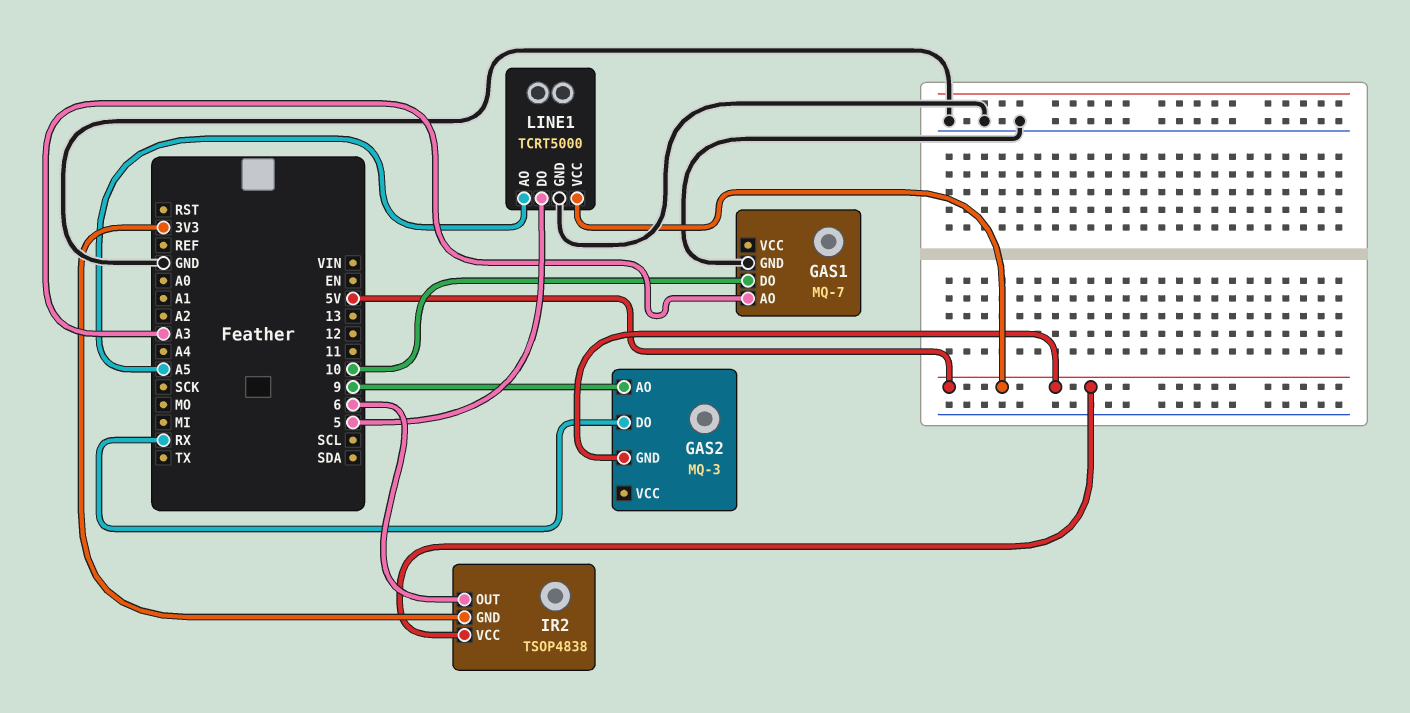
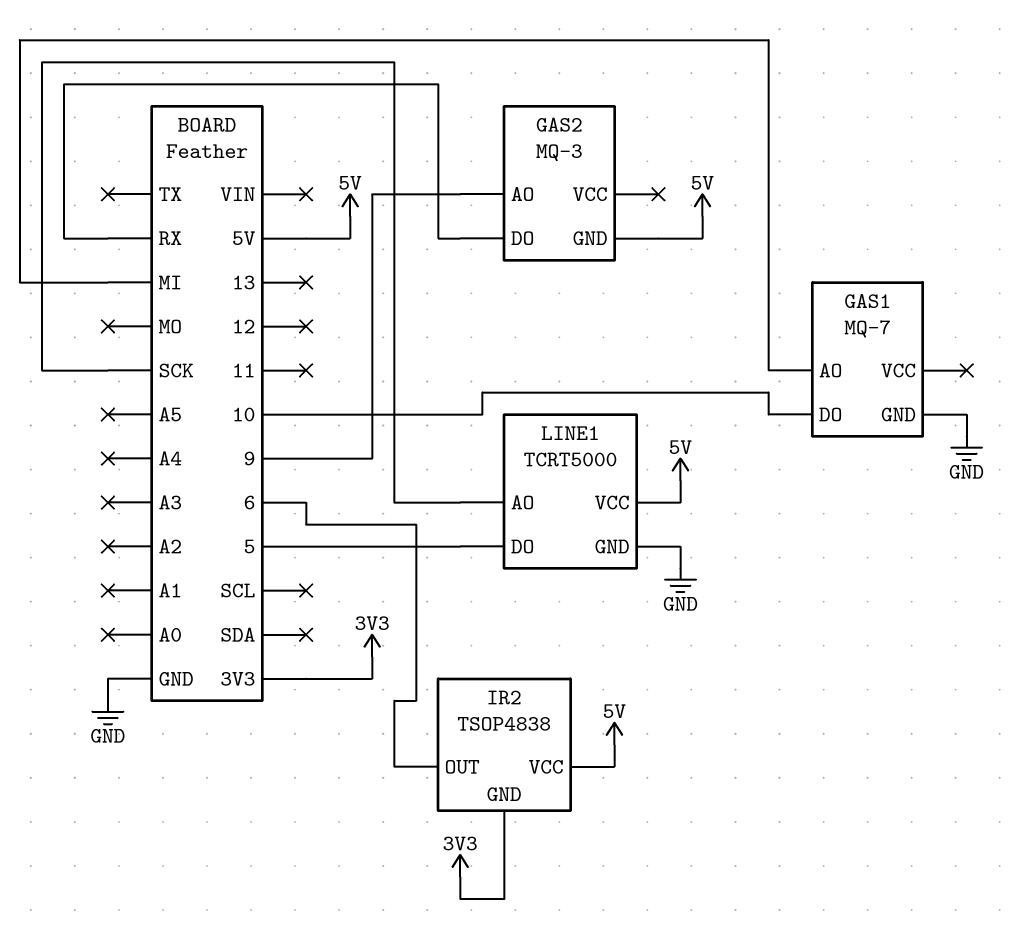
GAS1 pin AO: A3 -> MI
LINE1 pin AO: A5 -> SCK

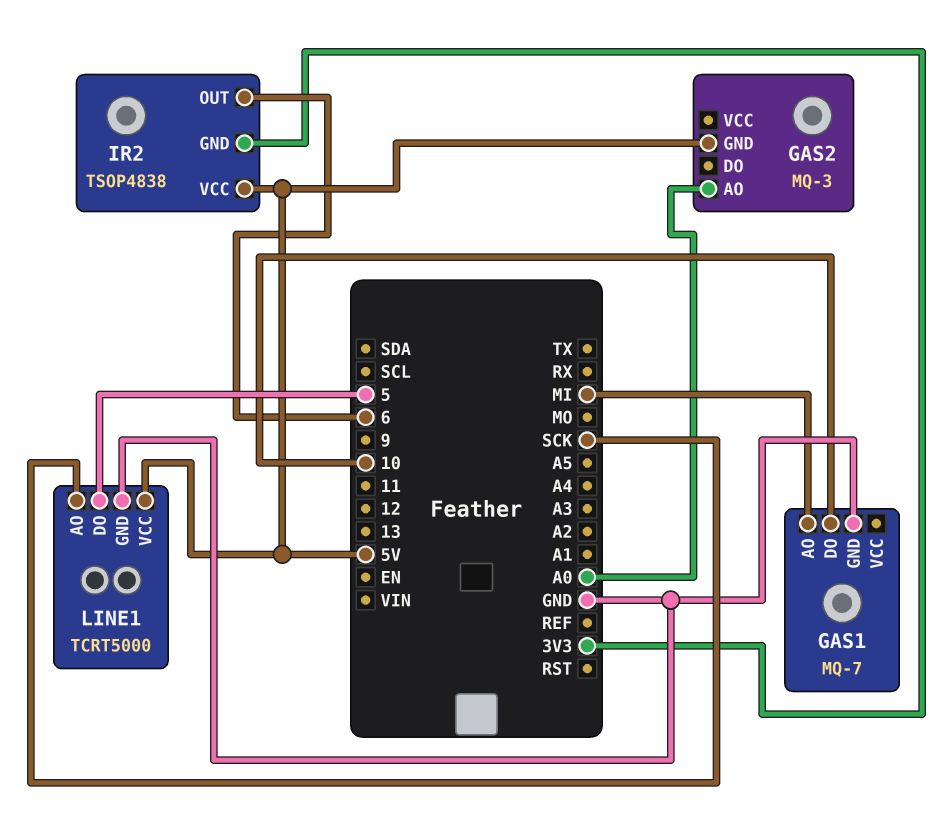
GAS2 pin AO: 9 -> A0
GAS2 pin DO: RX -> none

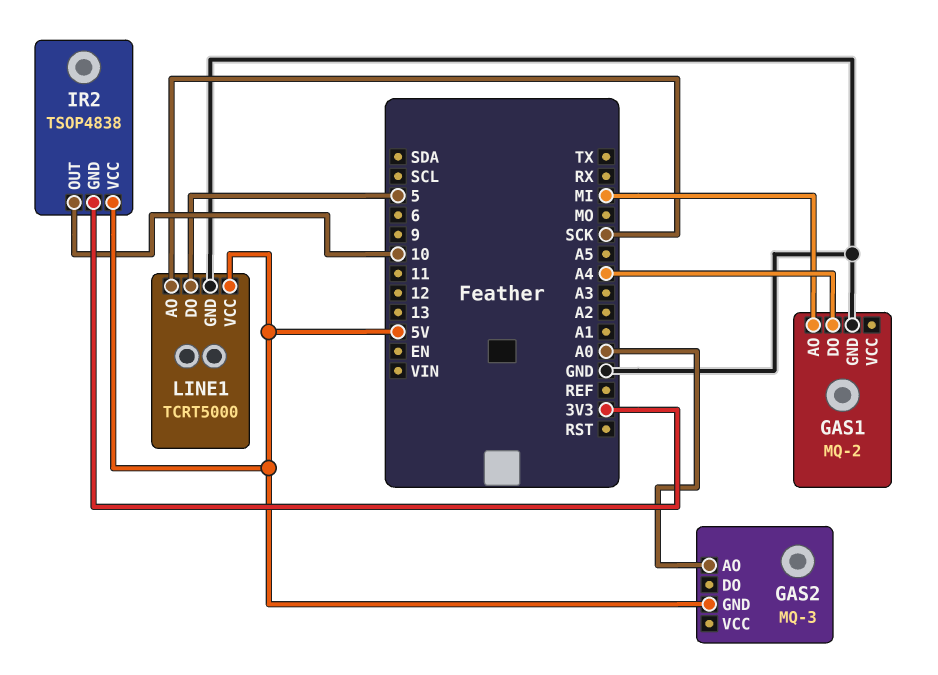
GAS1: MQ-7 -> MQ-2
GAS1 pin DO: 10 -> A4
IR2 pin OUT: 6 -> 10

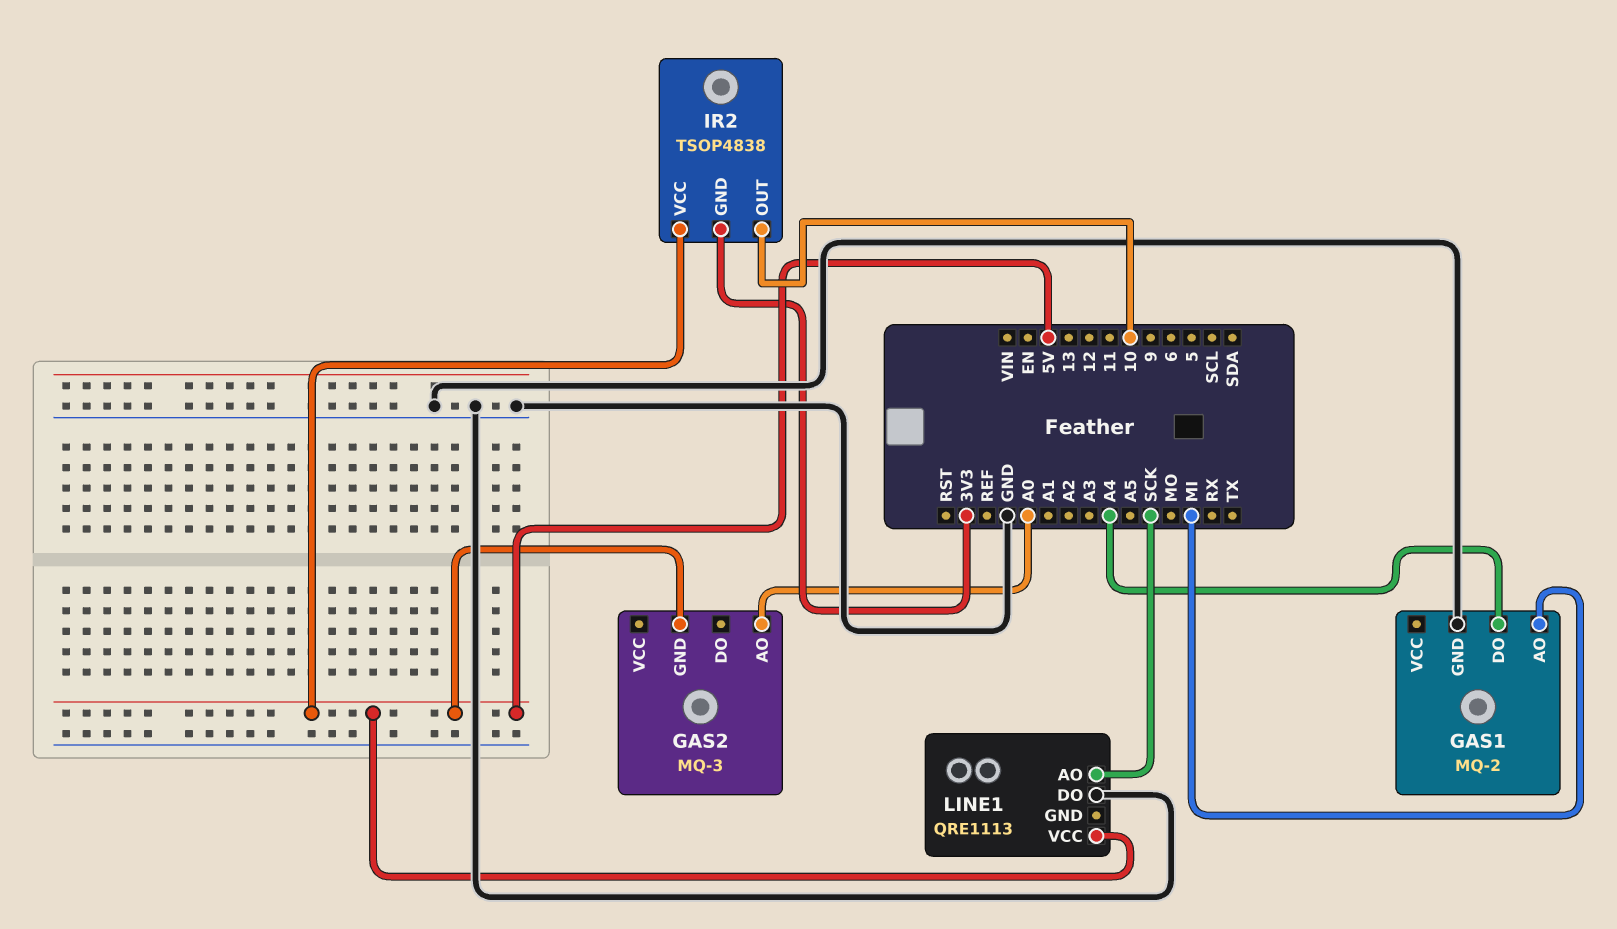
LINE1: TCRT5000 -> QRE1113
LINE1 pin DO: 5 -> GND
LINE1 pin GND: GND -> none

